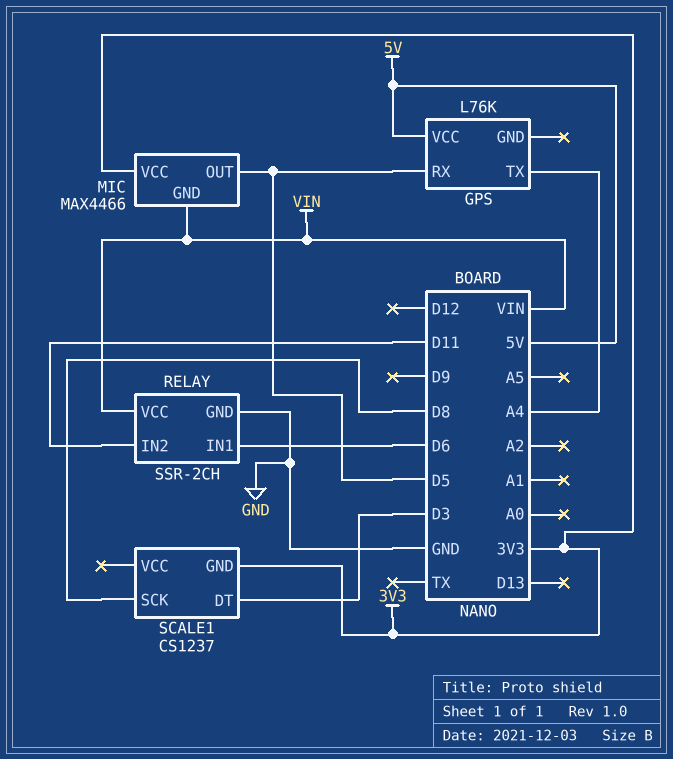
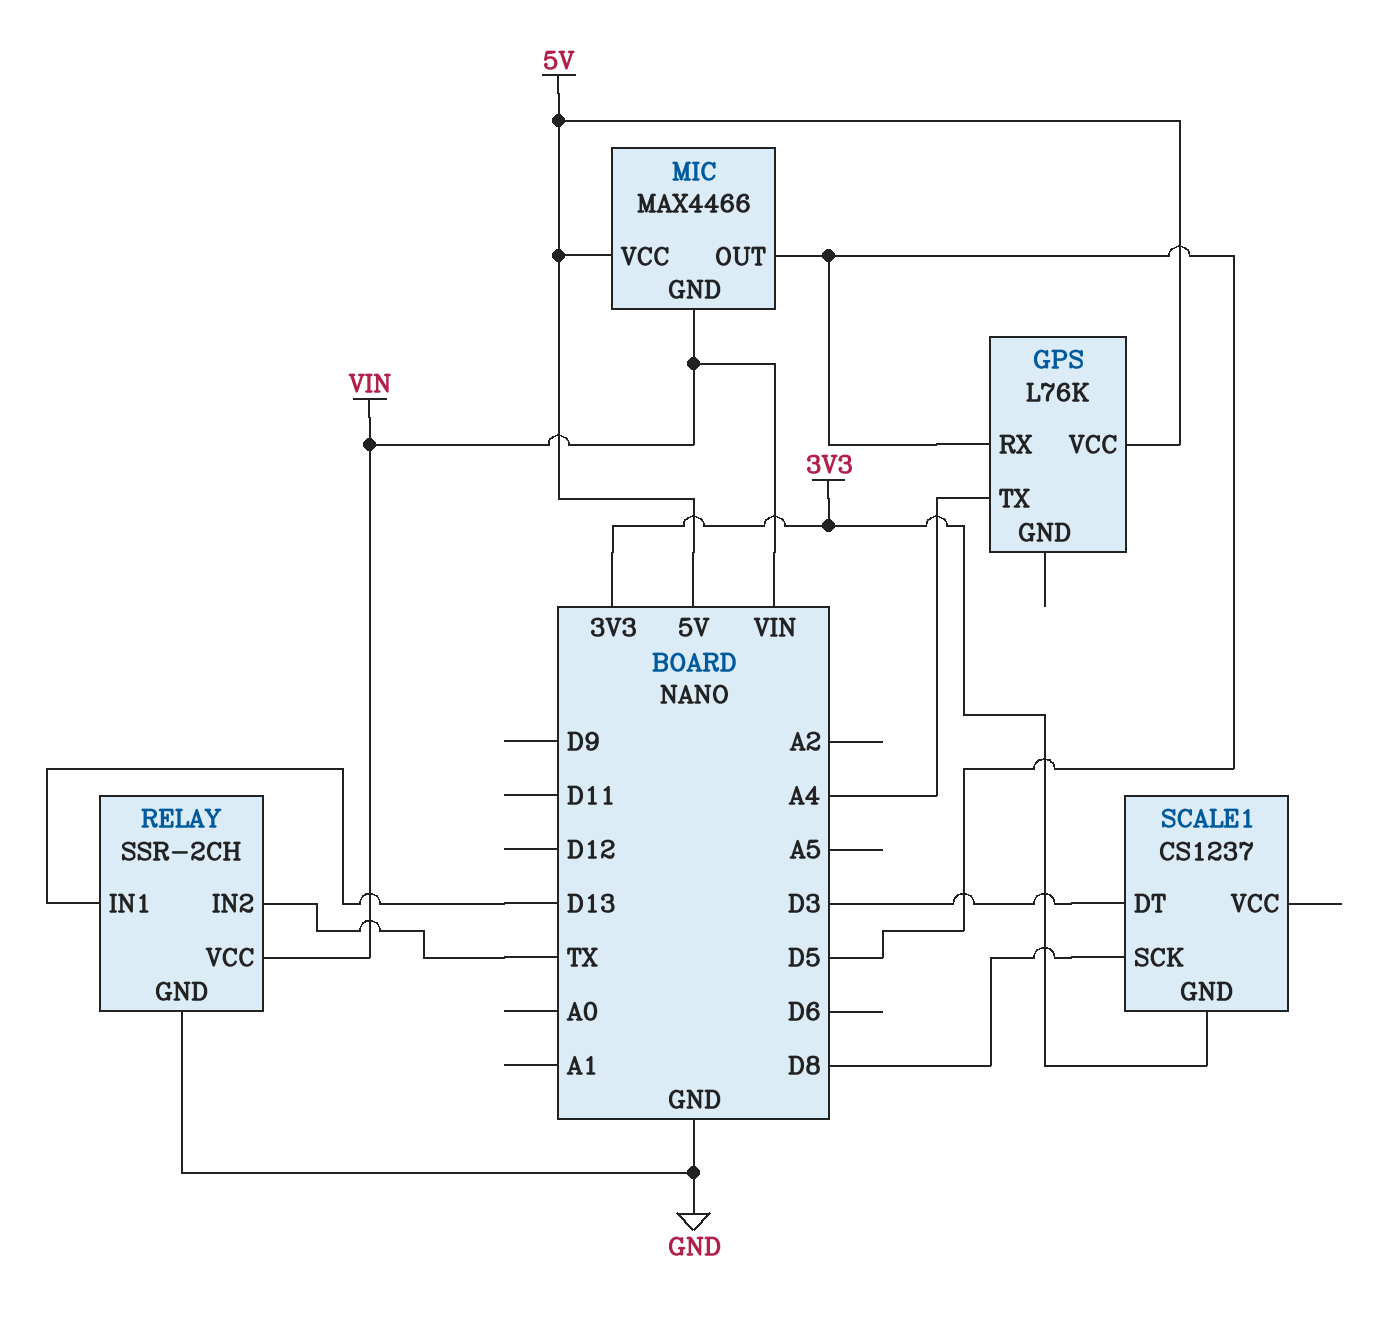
MIC pin VCC: 3V3 -> 5V
RELAY pin IN1: D6 -> D13
RELAY pin IN2: D11 -> TX

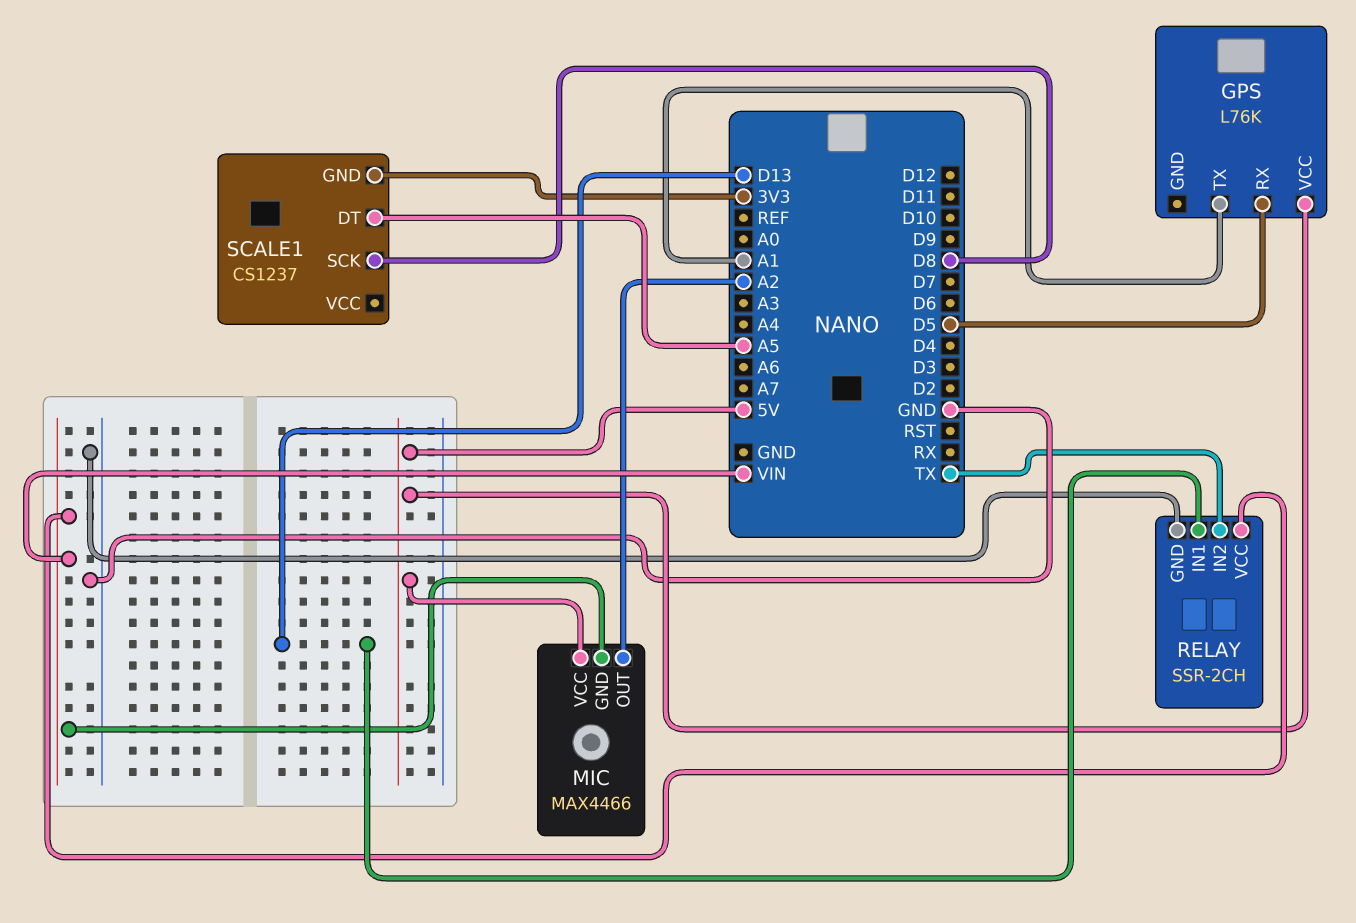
GPS pin TX: A4 -> A1
MIC pin OUT: D5 -> A2
SCALE1 pin DT: D3 -> A5

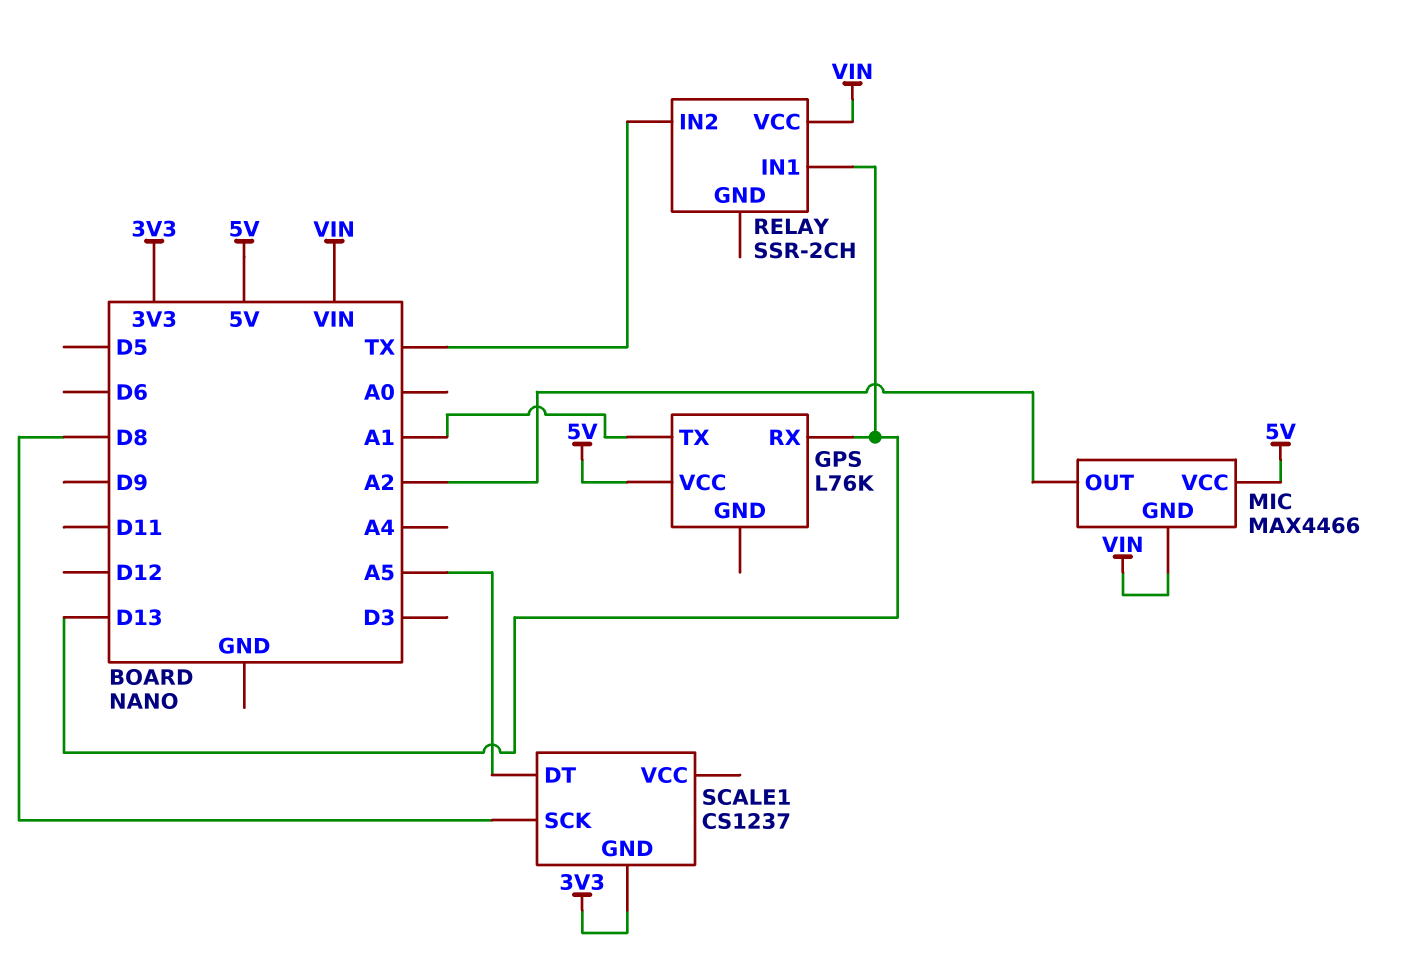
GPS pin RX: D5 -> D13
RELAY pin GND: GND -> none

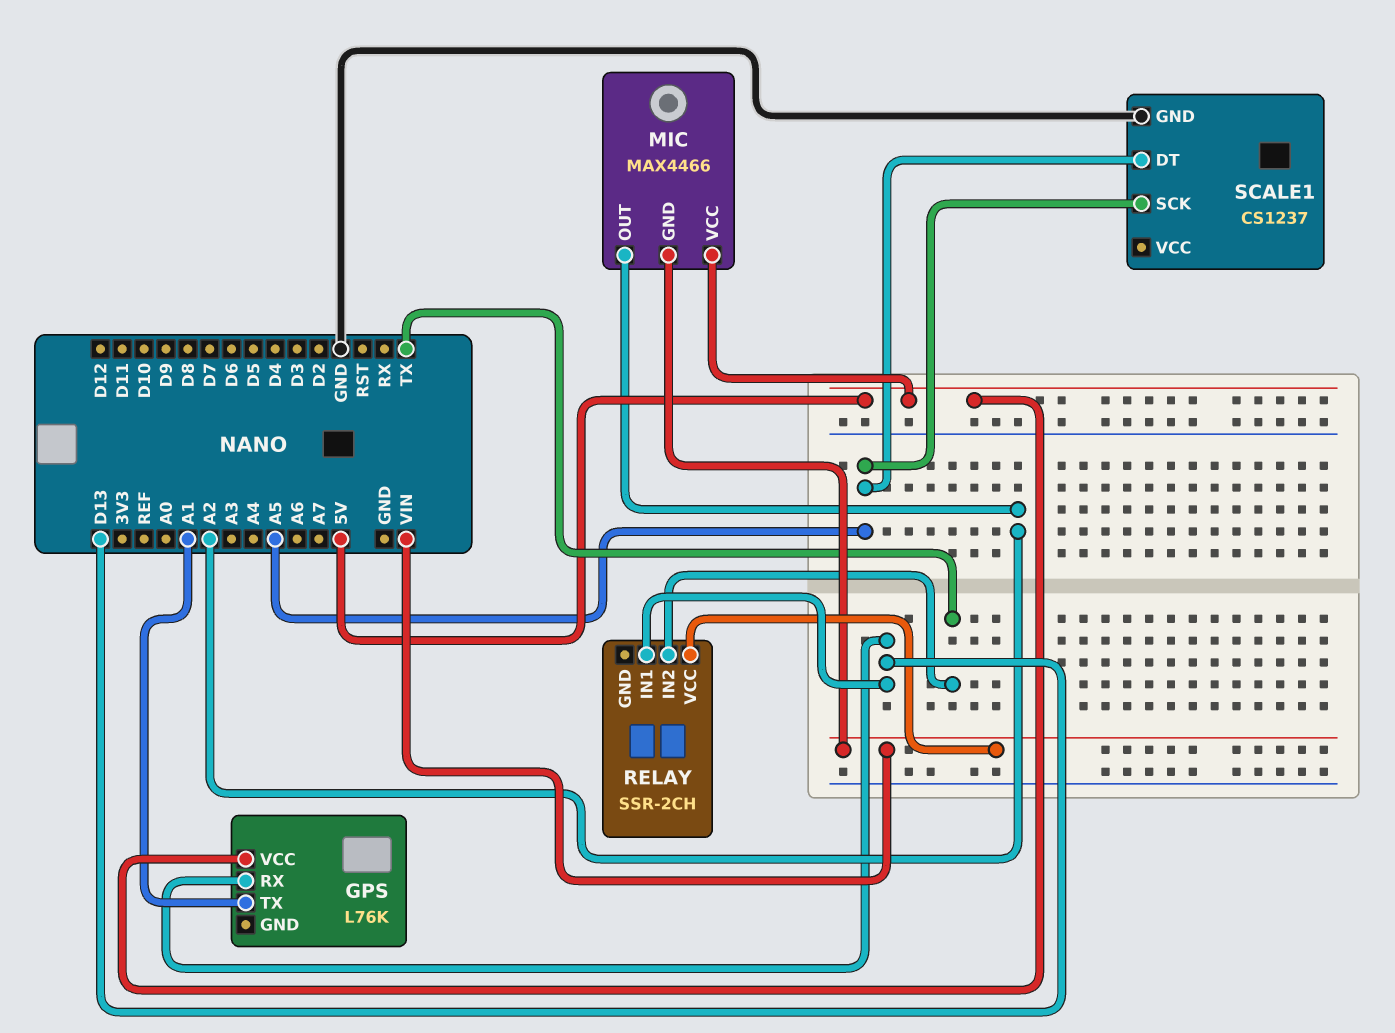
SCALE1 pin GND: 3V3 -> GND
SCALE1 pin SCK: D8 -> A5

